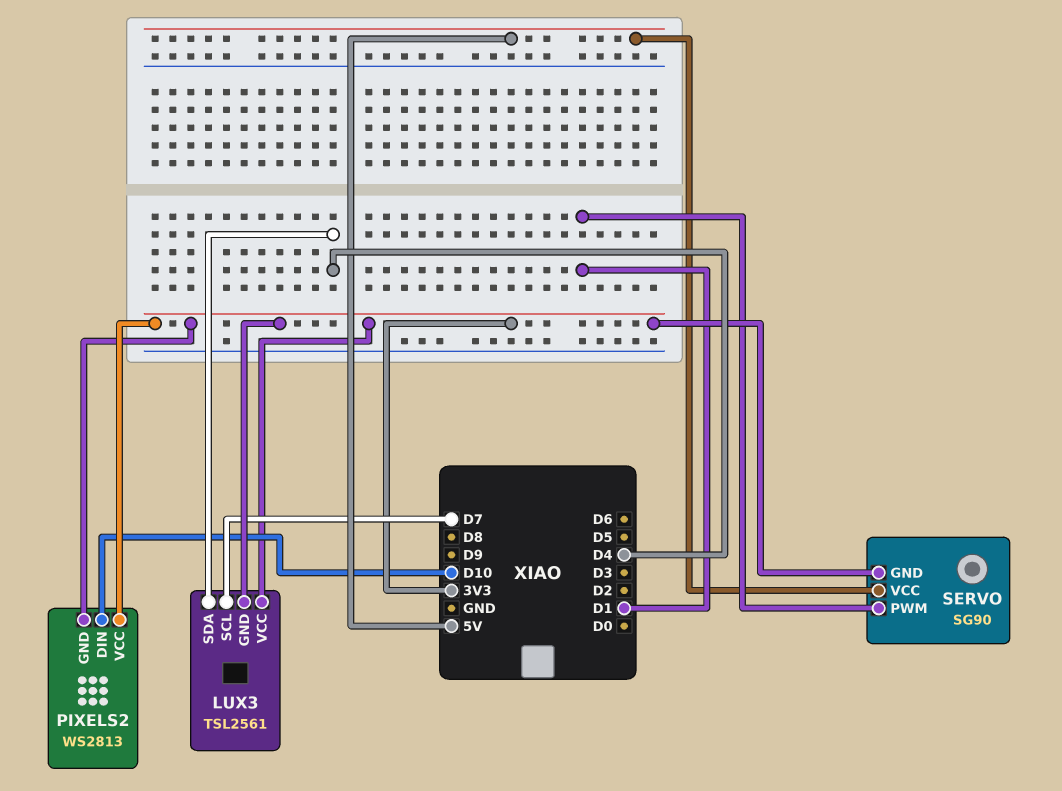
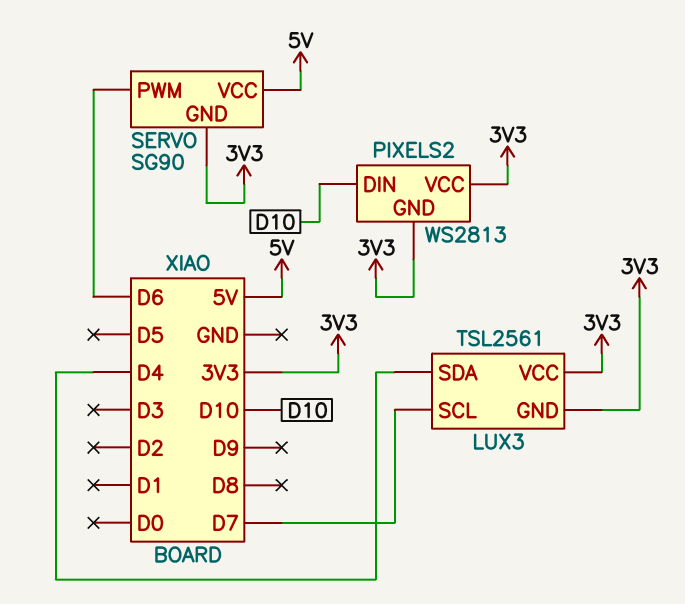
SERVO pin PWM: D1 -> D6

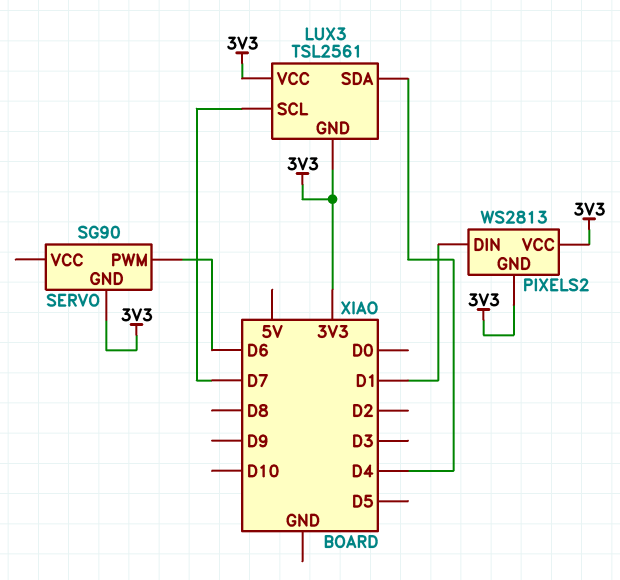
PIXELS2 pin DIN: D10 -> D1
SERVO pin VCC: 5V -> none

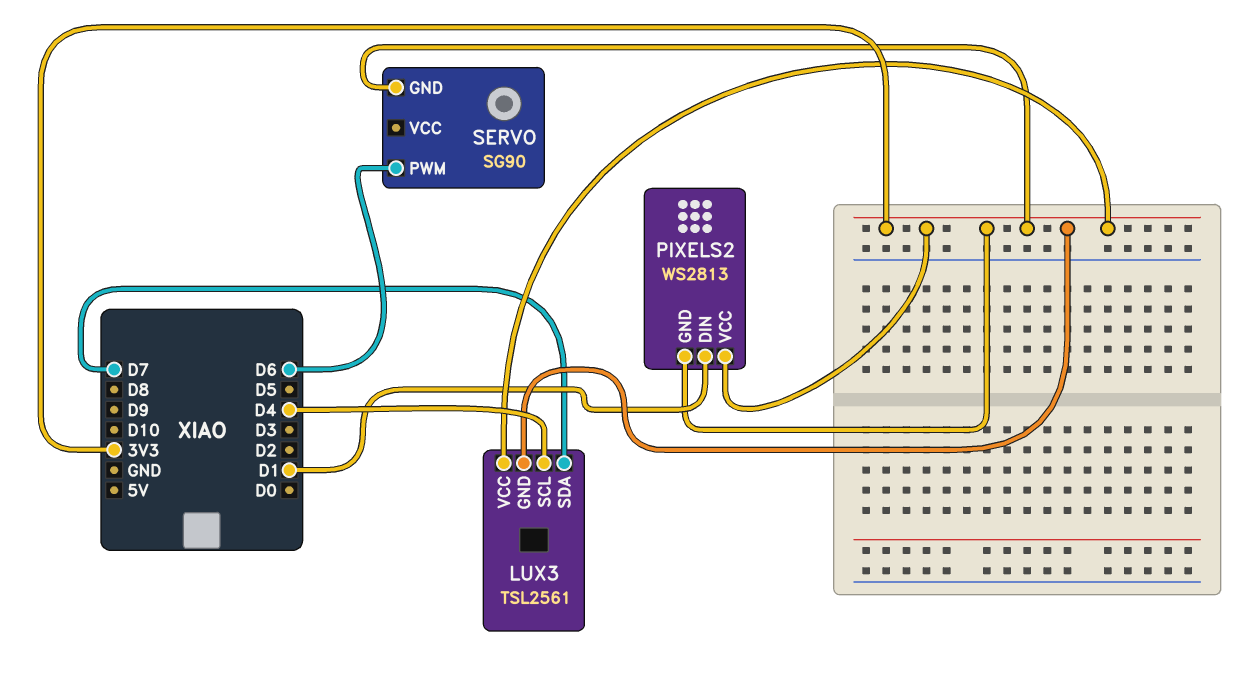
LUX3 pin SCL: D7 -> D4
LUX3 pin SDA: D4 -> D7

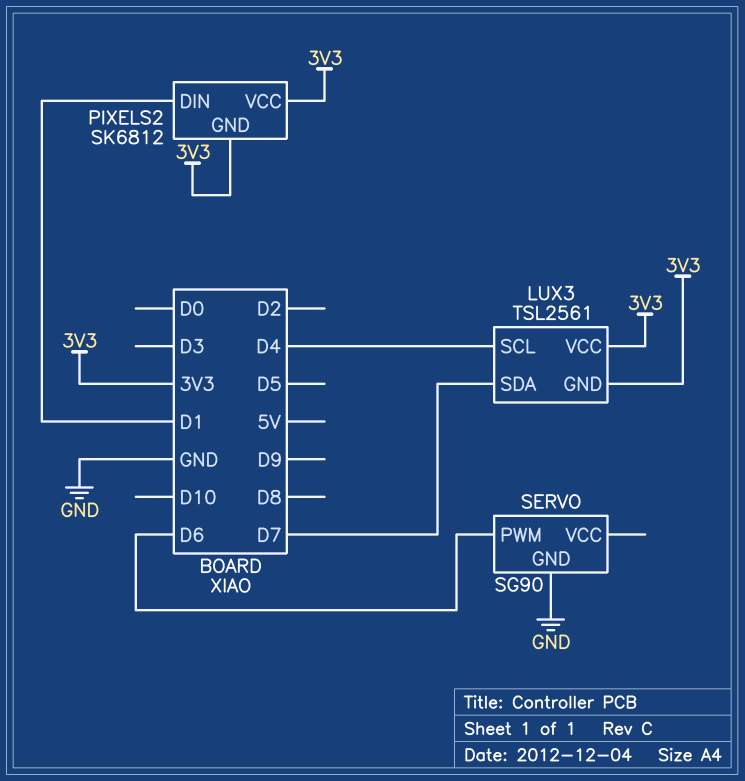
PIXELS2: WS2813 -> SK6812
SERVO pin GND: 3V3 -> GND

